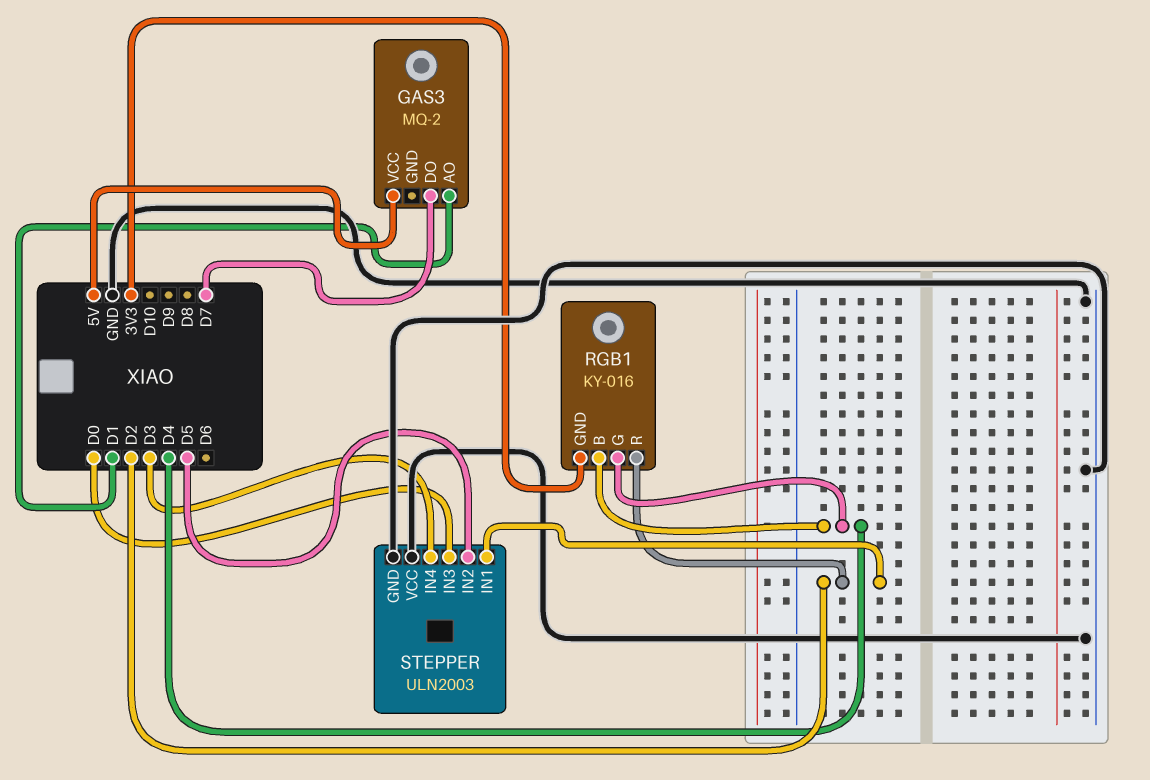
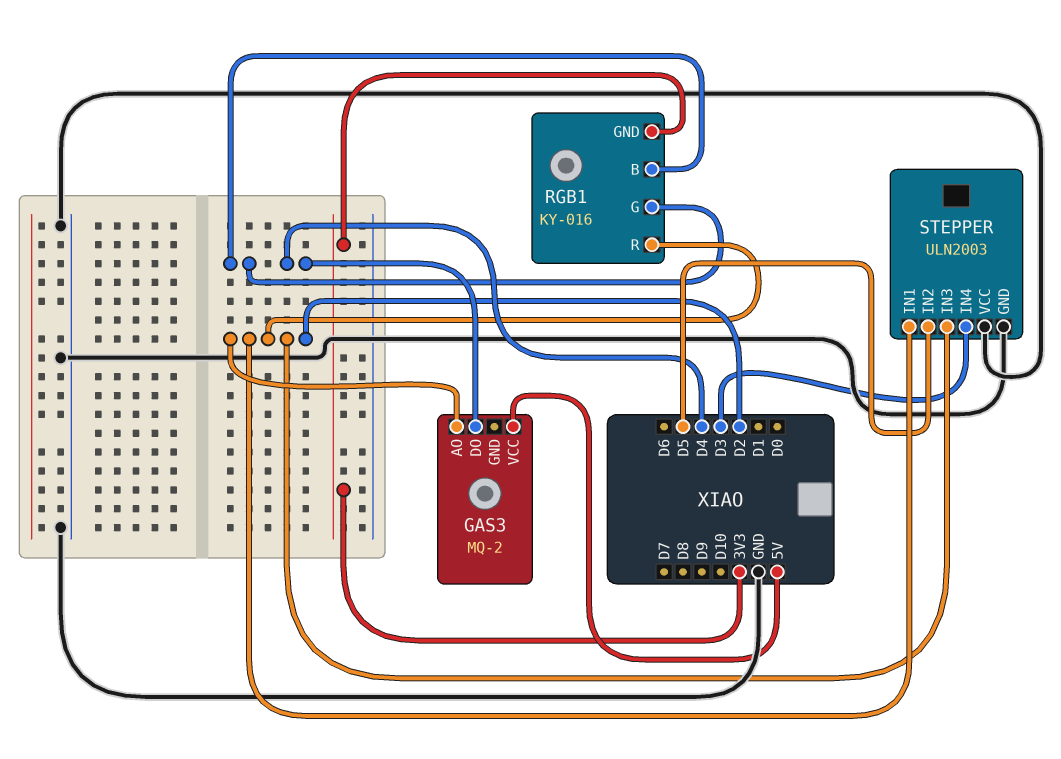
GAS3 pin AO: D1 -> D2
GAS3 pin DO: D7 -> D4
STEPPER pin IN3: D0 -> D2

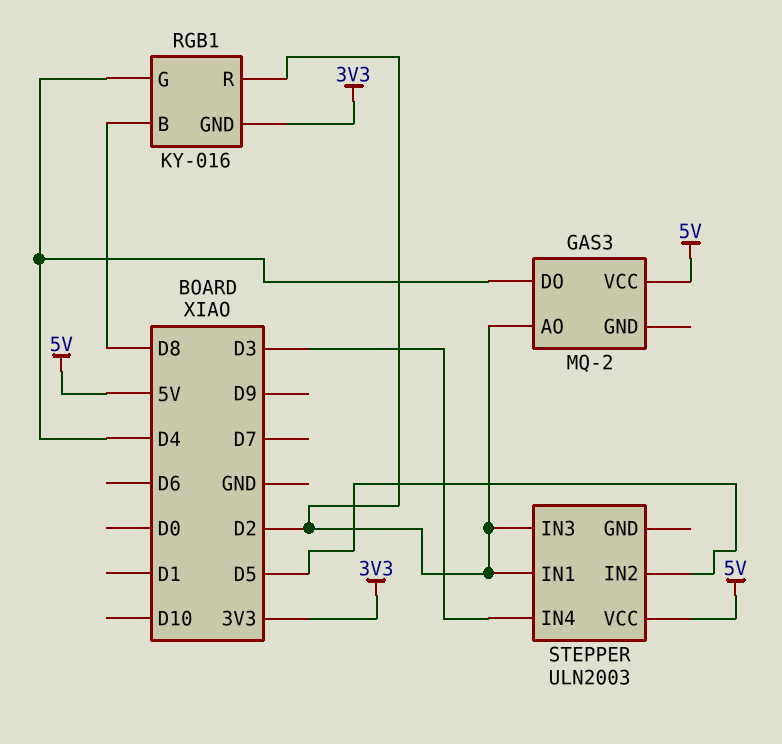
RGB1 pin B: D4 -> D8
STEPPER pin GND: GND -> none
STEPPER pin VCC: GND -> 5V

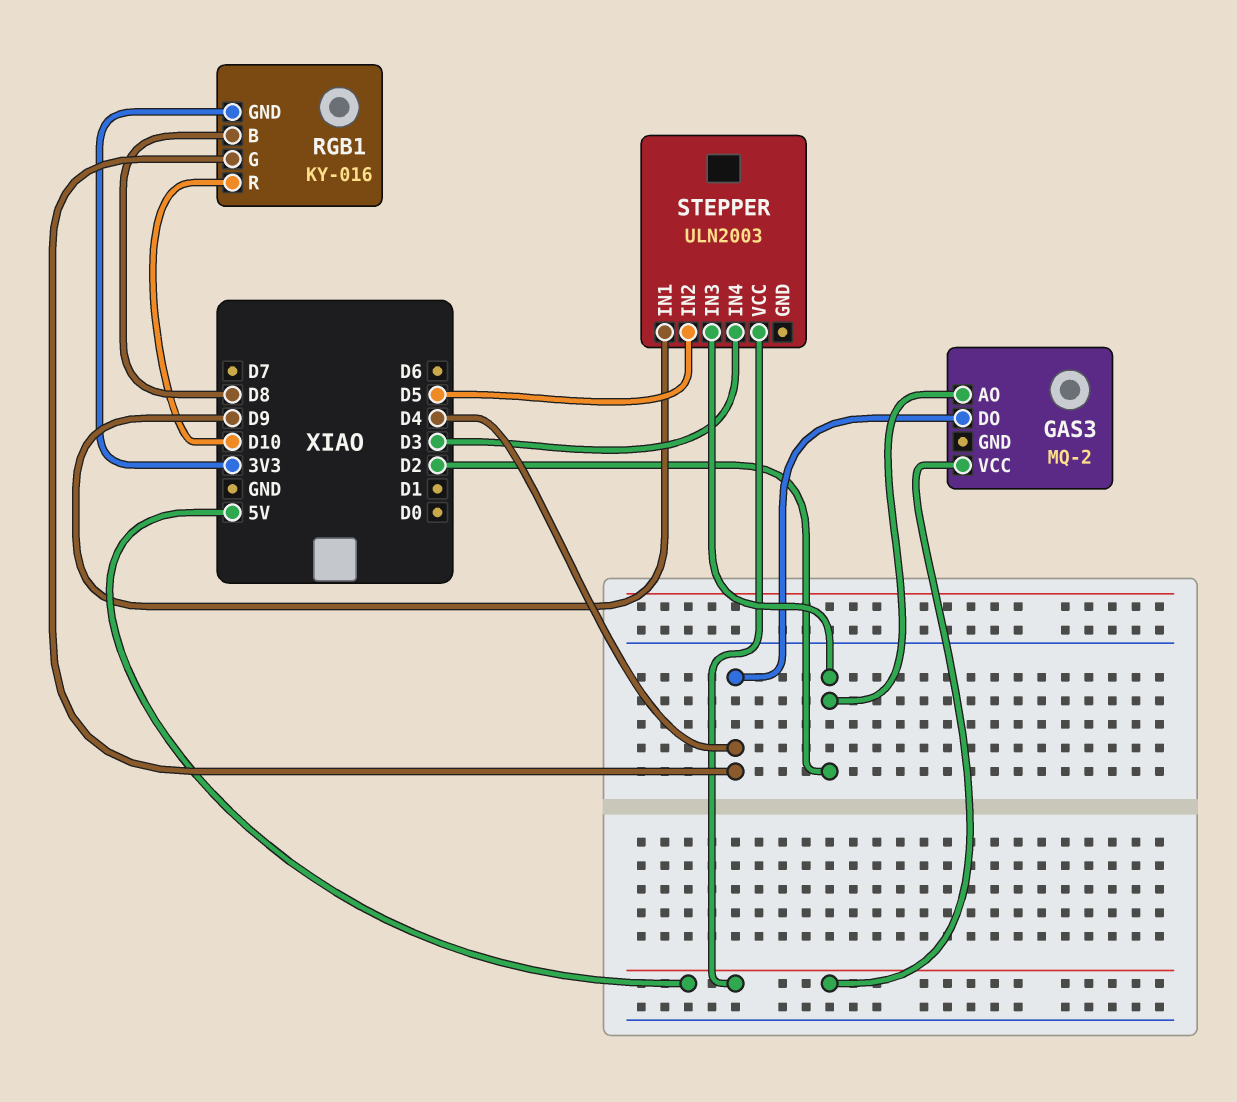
RGB1 pin R: D2 -> D10
STEPPER pin IN1: D2 -> D9

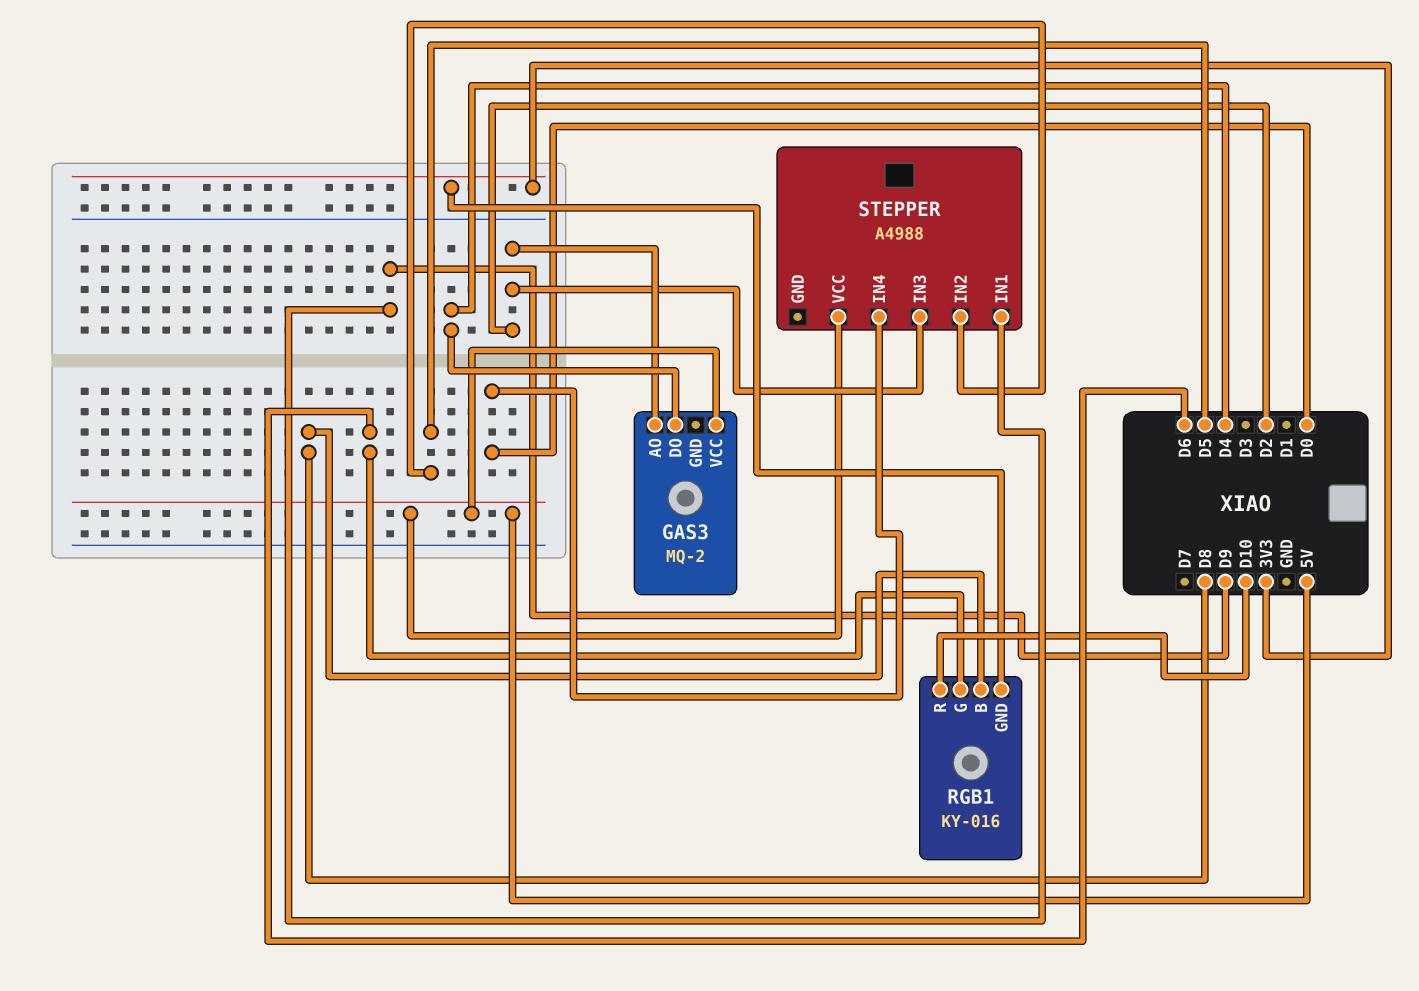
RGB1 pin G: D4 -> D6
STEPPER: ULN2003 -> A4988
STEPPER pin IN4: D3 -> D0

